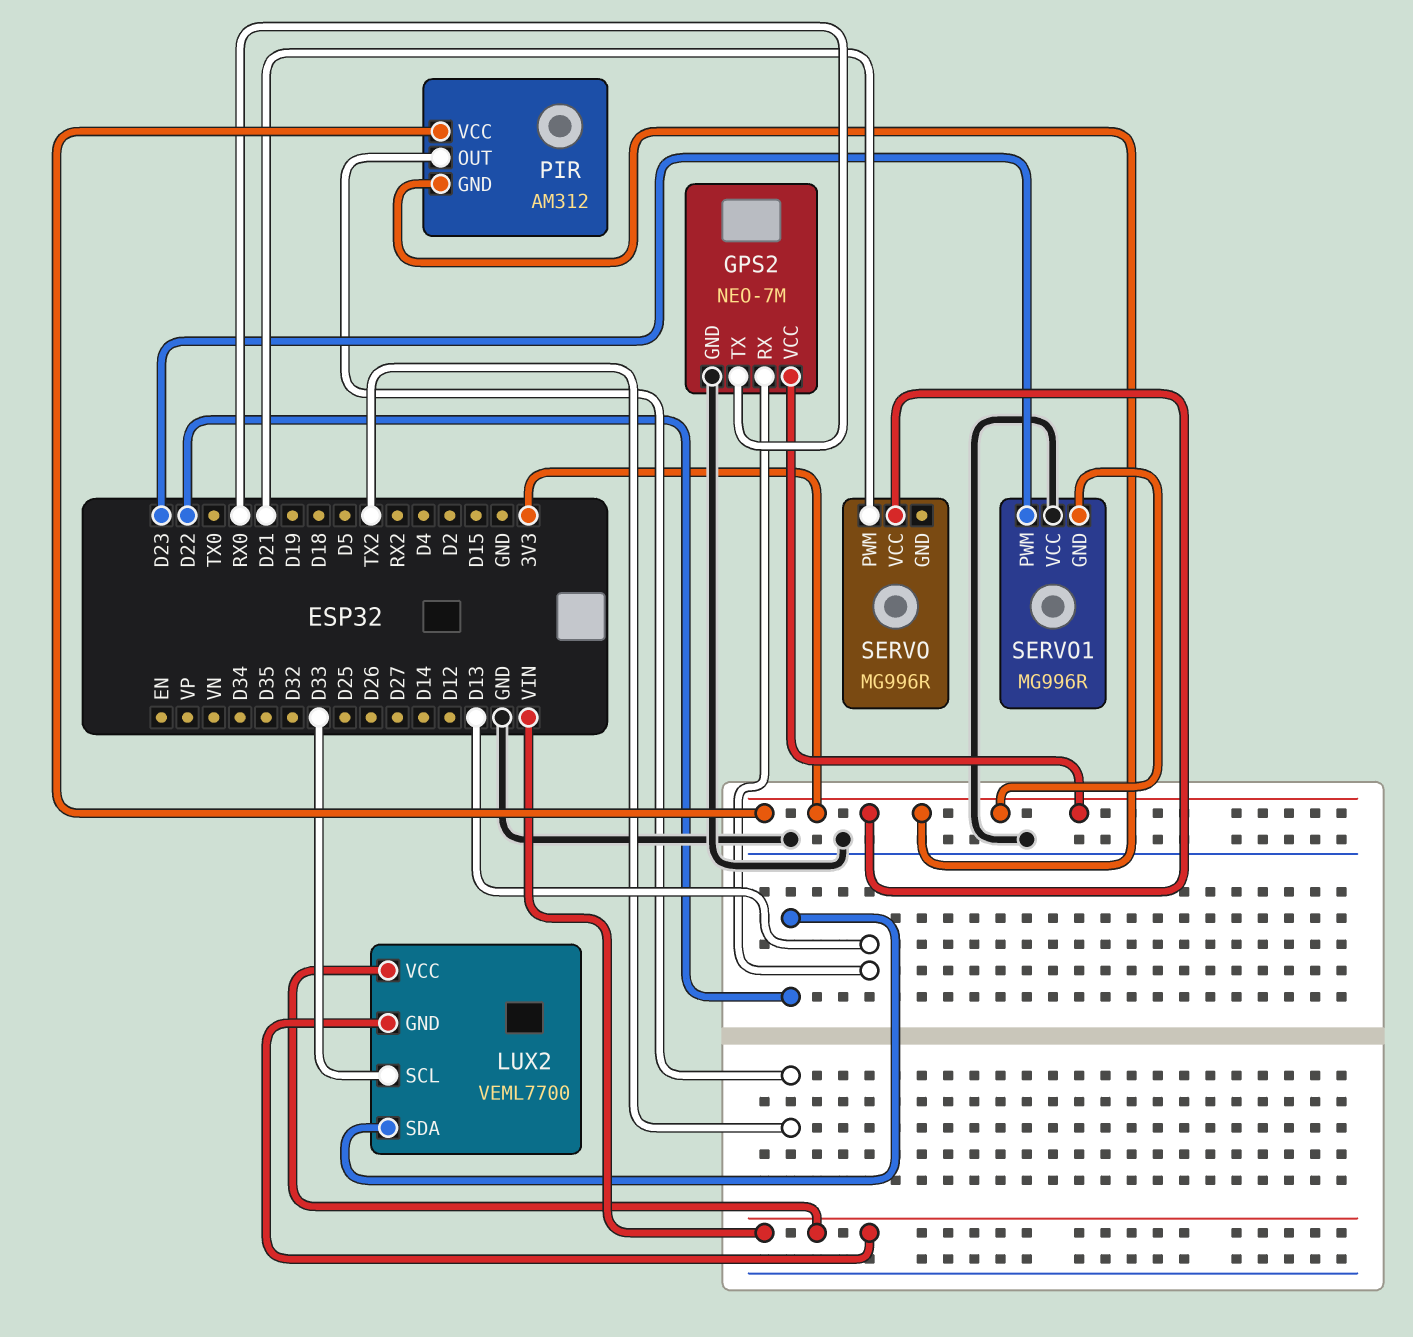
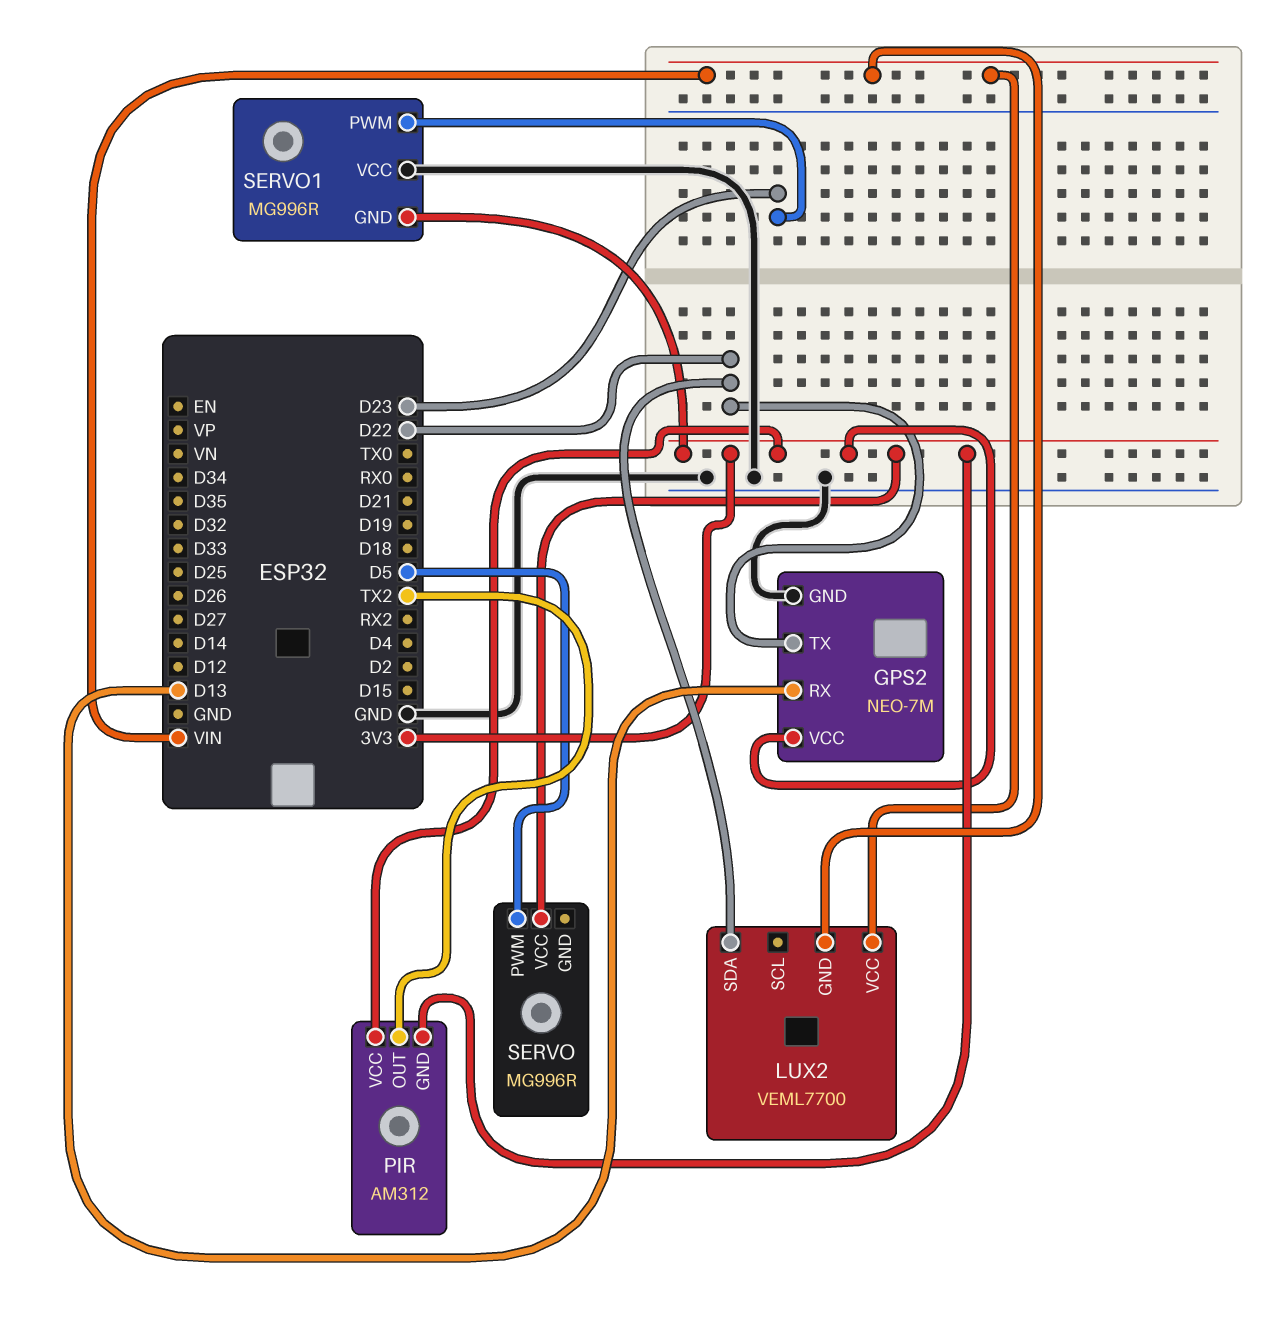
GPS2 pin TX: RX0 -> D22
LUX2 pin SCL: D33 -> none
SERVO pin PWM: D21 -> D5

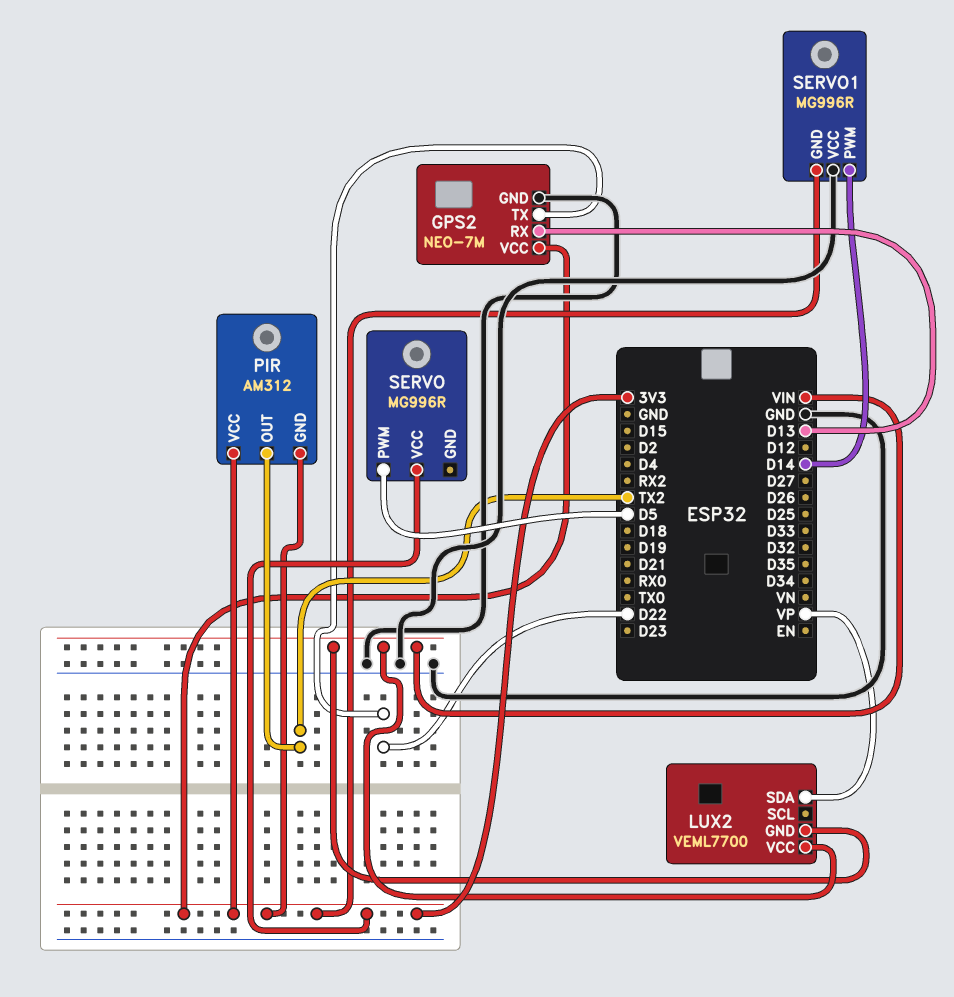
LUX2 pin SDA: D22 -> VP
SERVO1 pin PWM: D23 -> D14

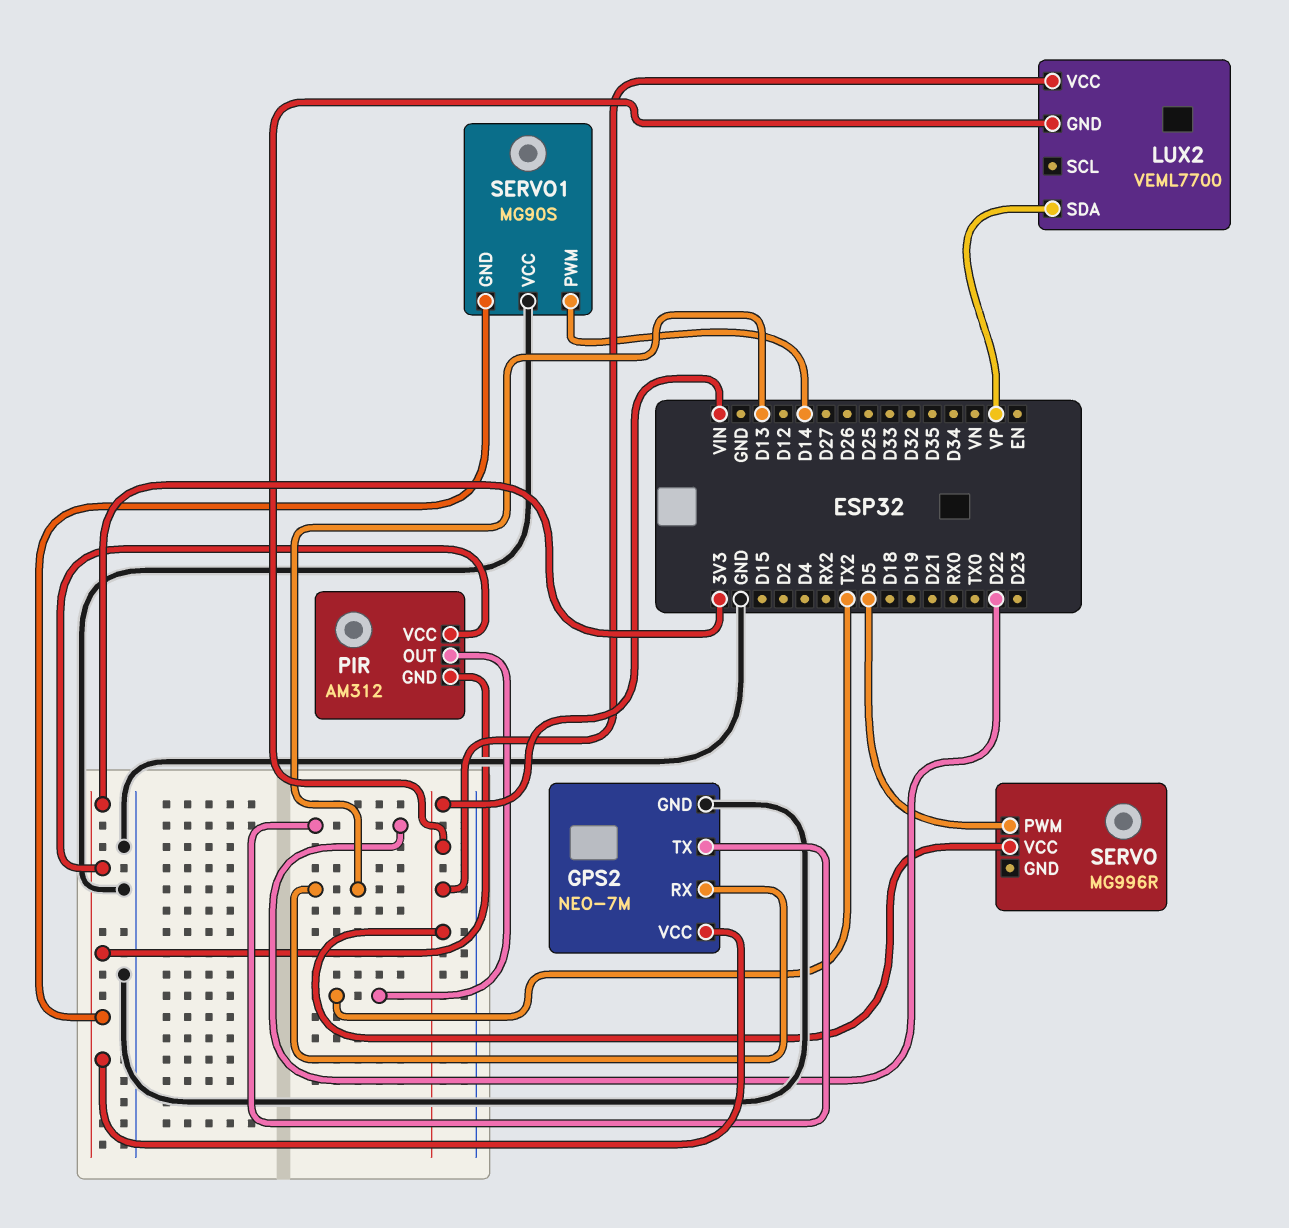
SERVO pin VCC: 3V3 -> VIN
SERVO1: MG996R -> MG90S

